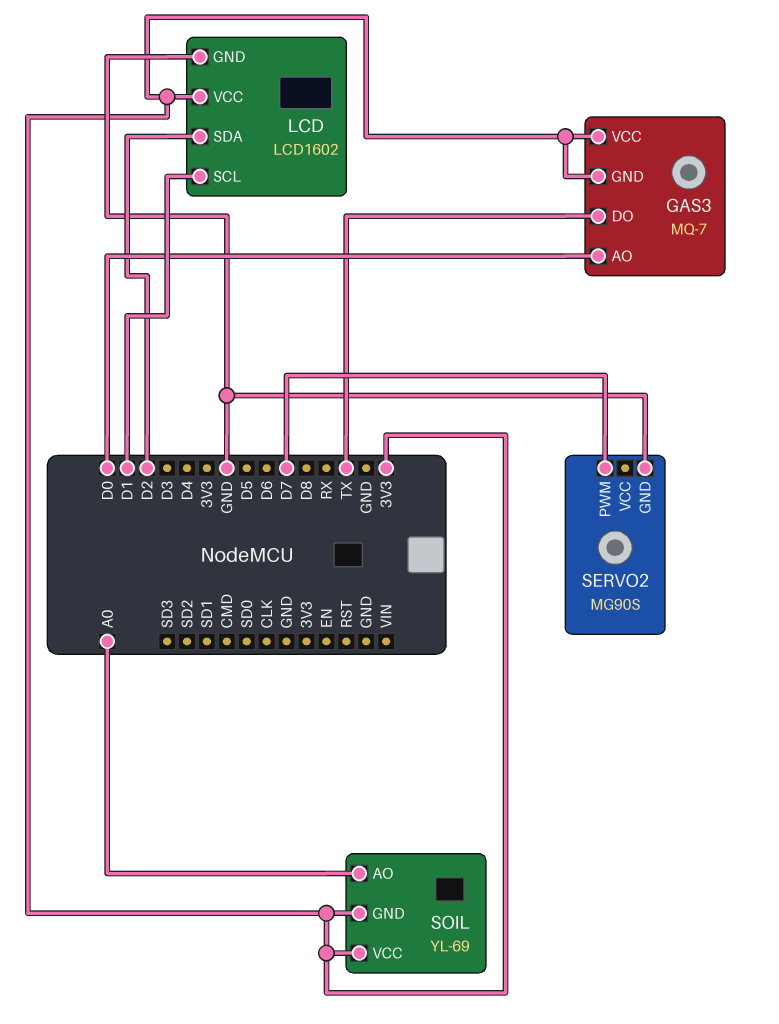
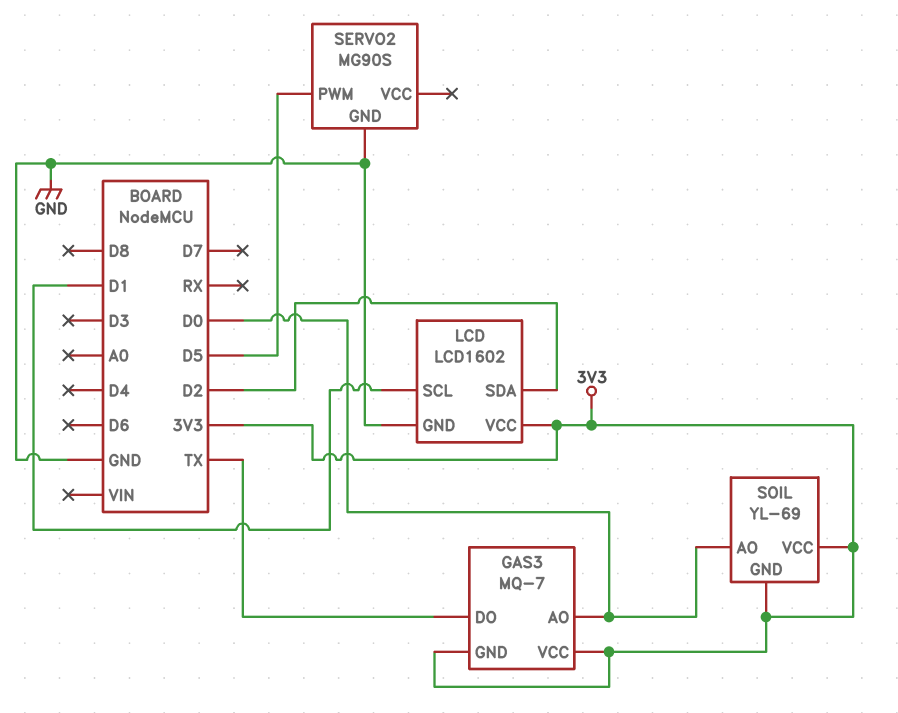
SERVO2 pin PWM: D7 -> D5
SOIL pin AO: A0 -> D0

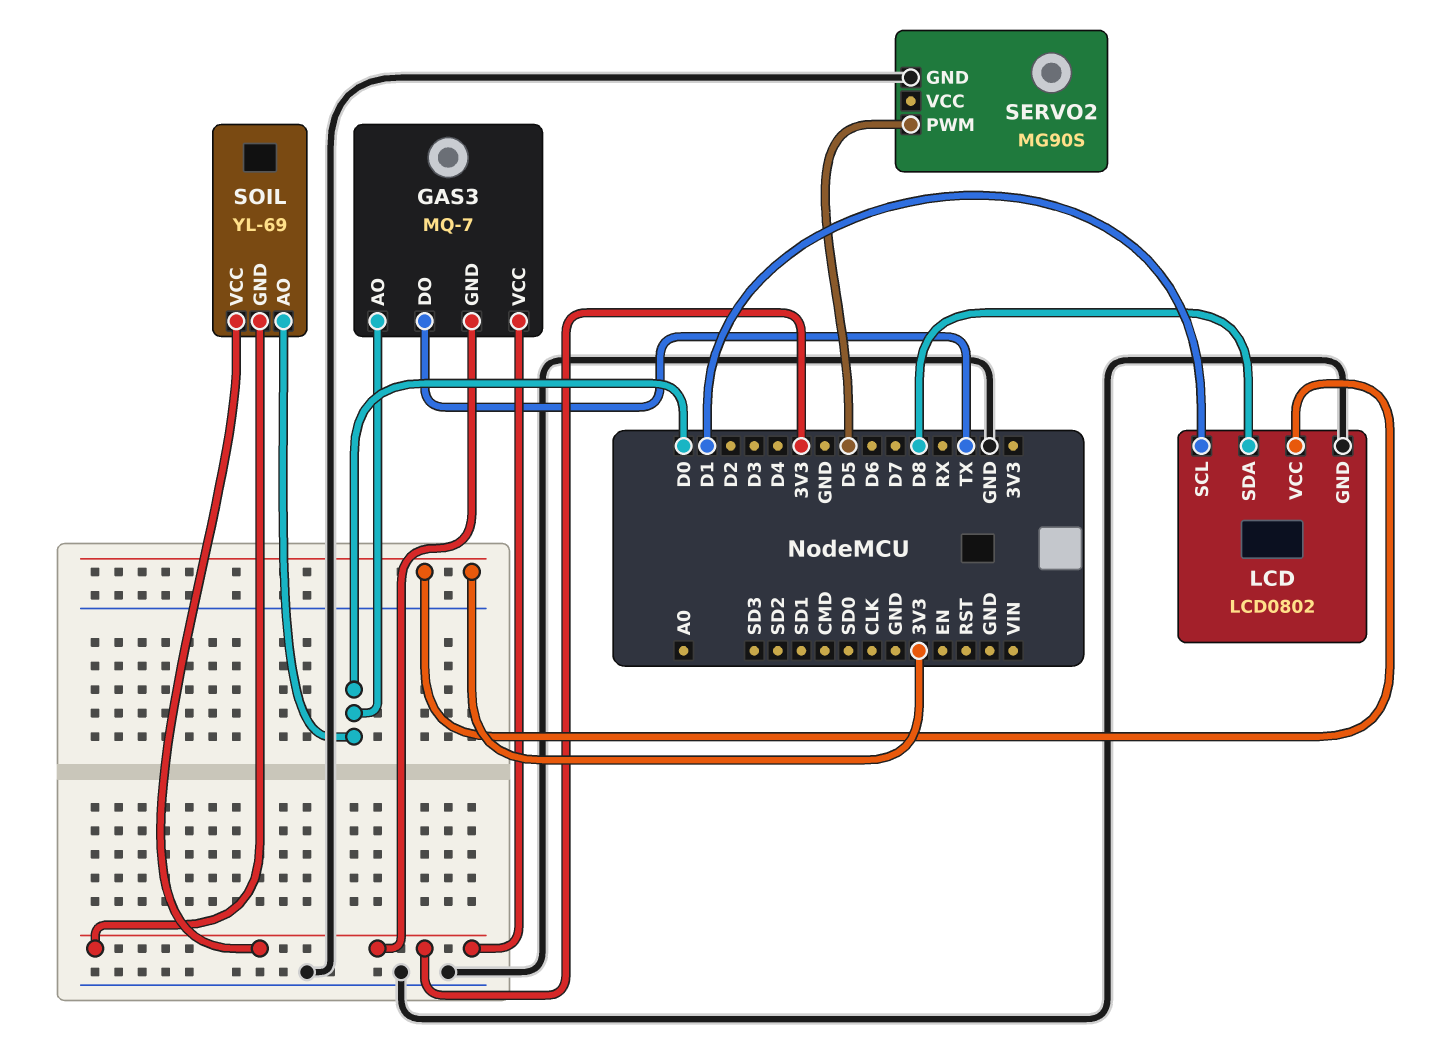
LCD: LCD1602 -> LCD0802
LCD pin SDA: D2 -> D8

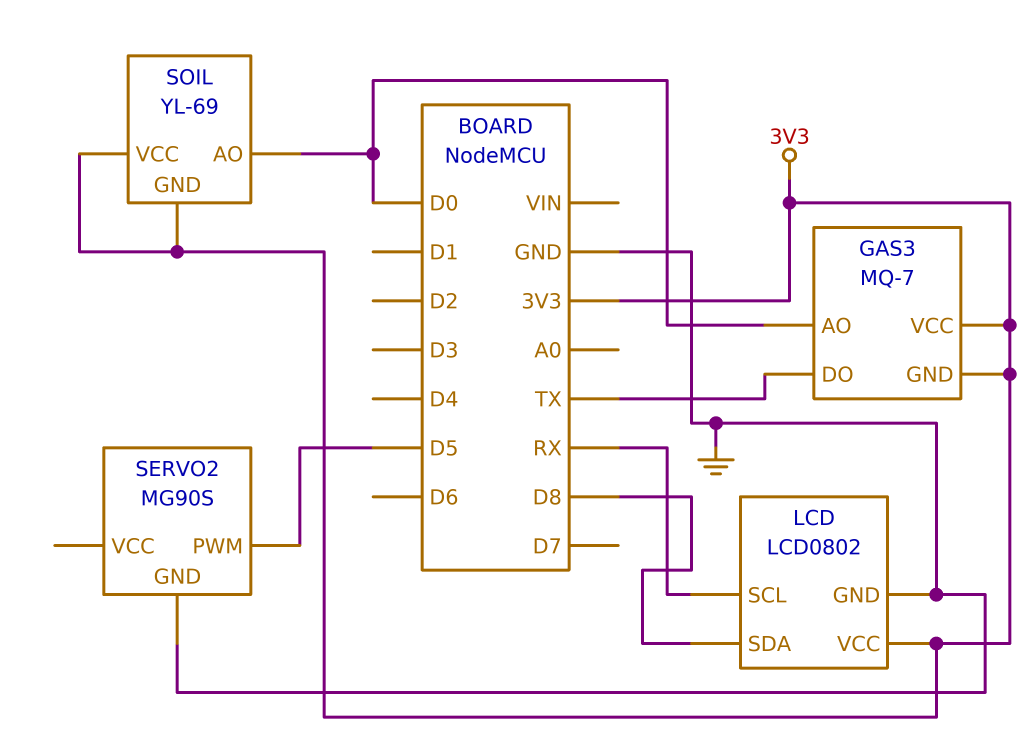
LCD pin SCL: D1 -> RX

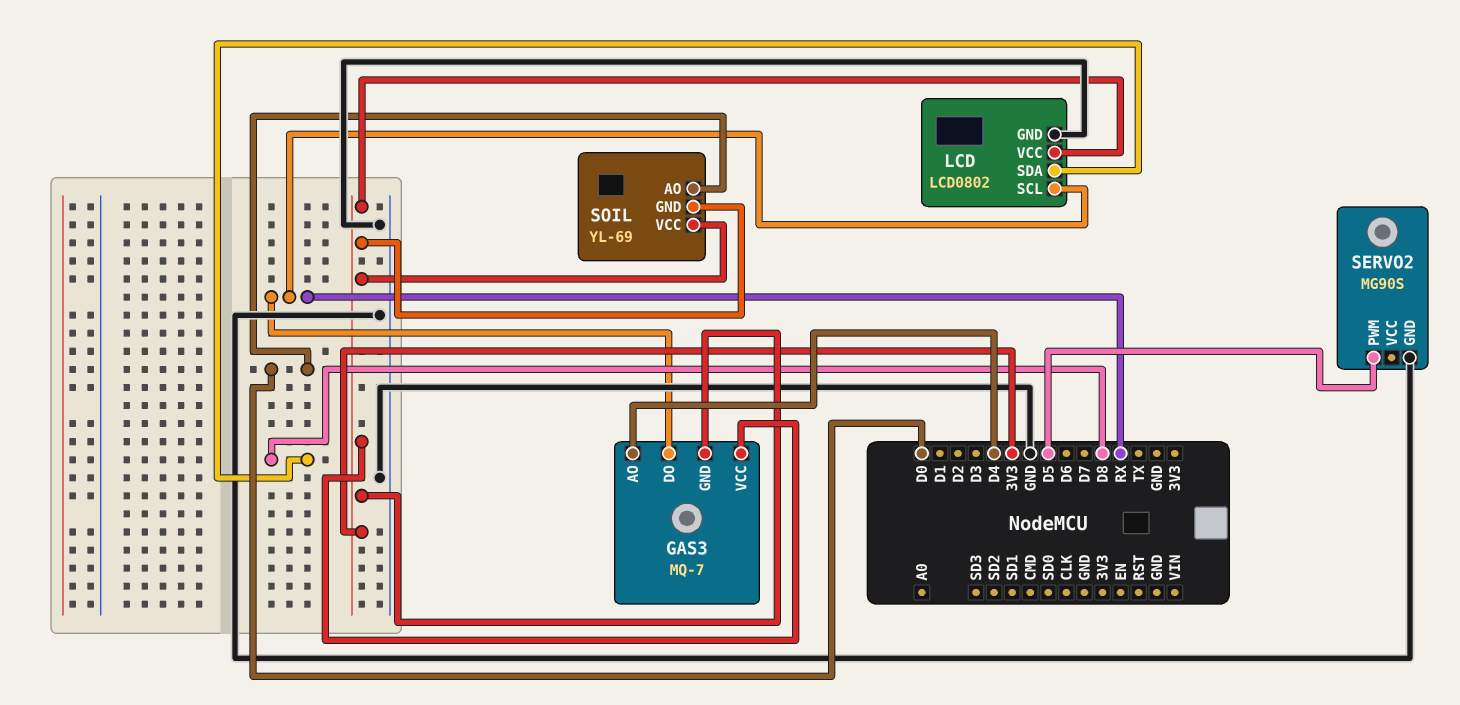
GAS3 pin AO: D0 -> D4
GAS3 pin DO: TX -> RX

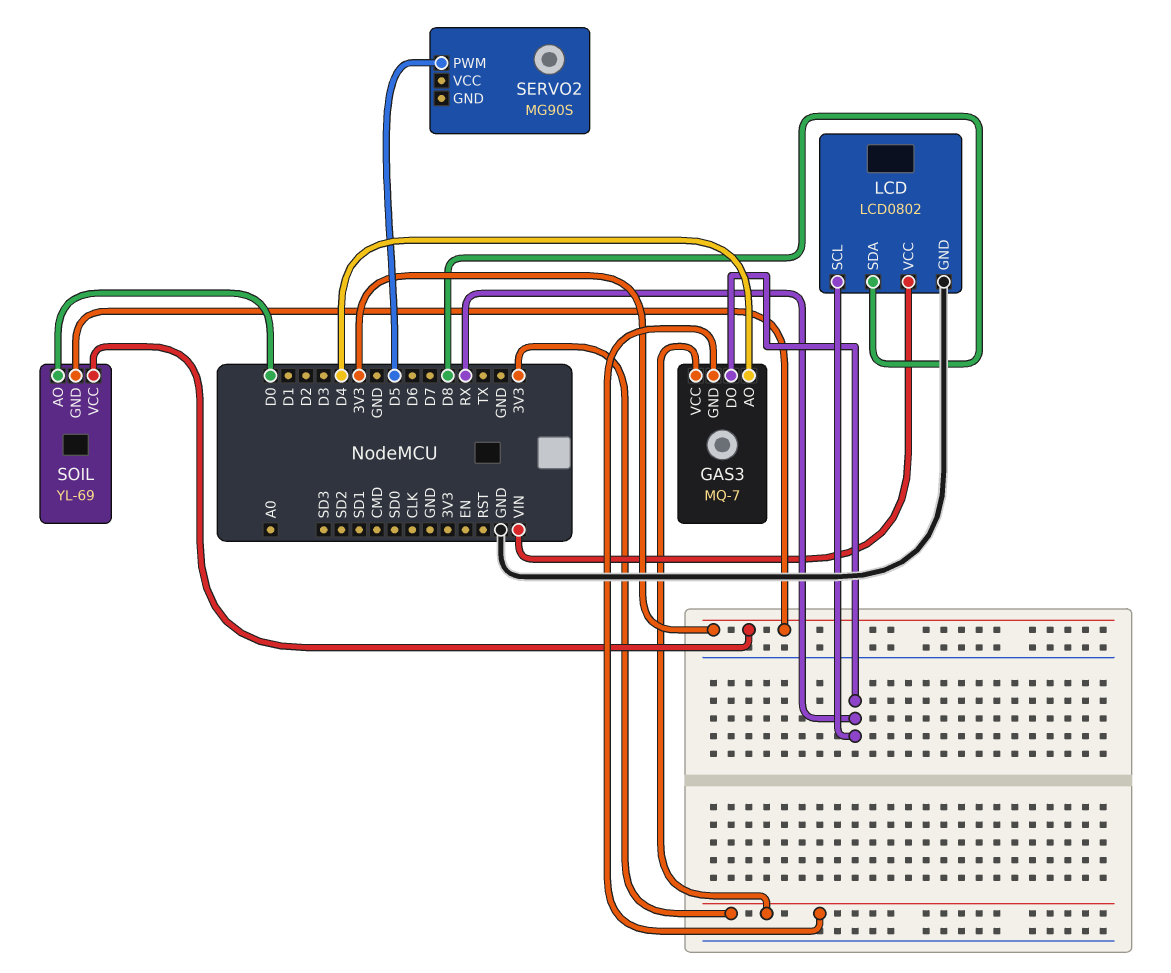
LCD pin VCC: 3V3 -> VIN
SERVO2 pin GND: GND -> none

